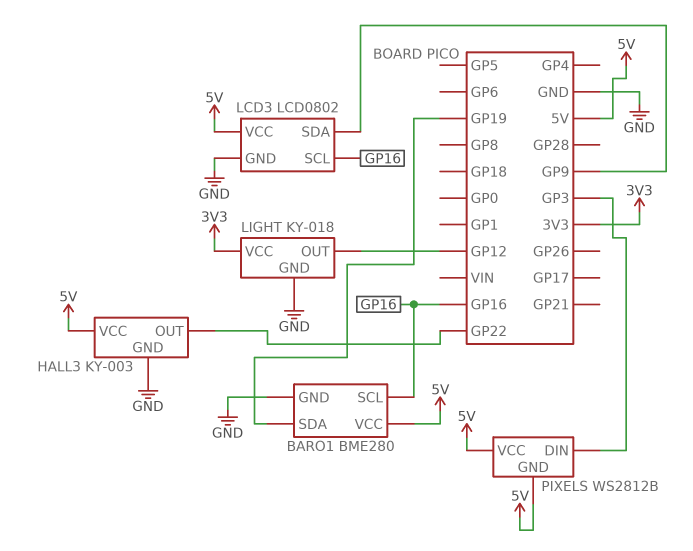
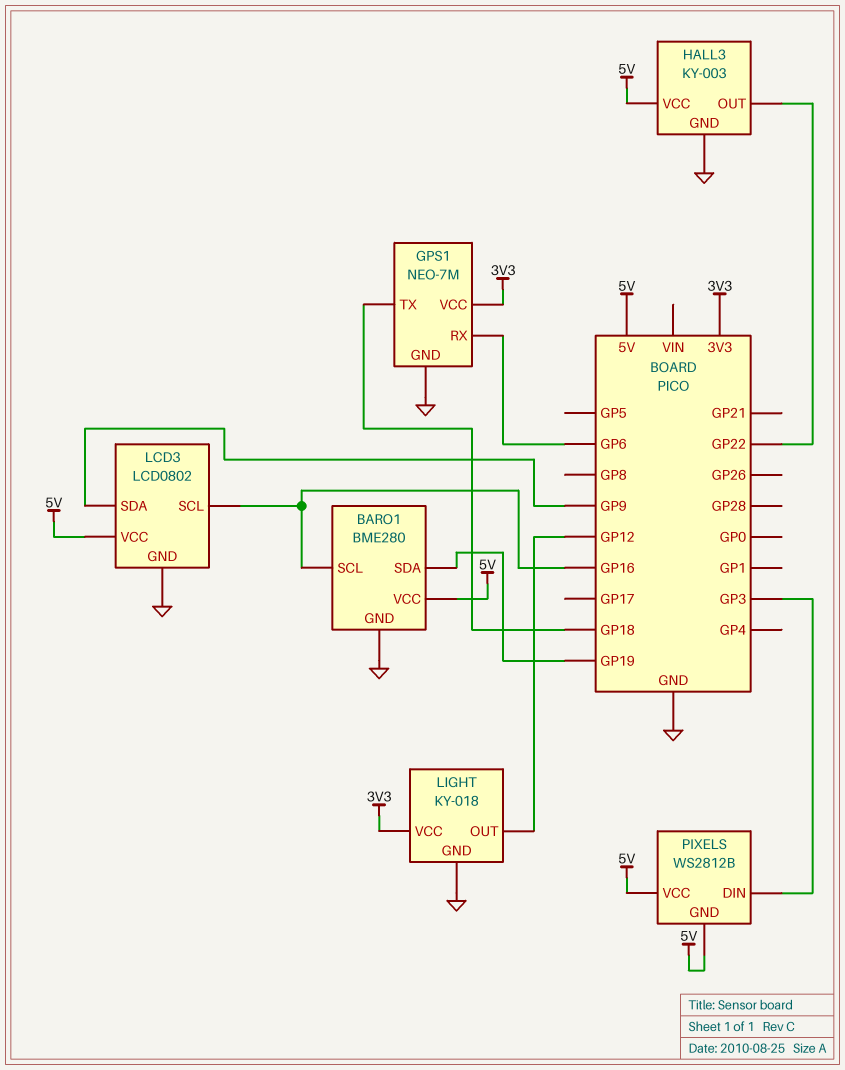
GPS1: none -> NEO-7M
GPS1 pin GND: none -> GND
GPS1 pin RX: none -> GP6
GPS1 pin TX: none -> GP18
GPS1 pin VCC: none -> 3V3

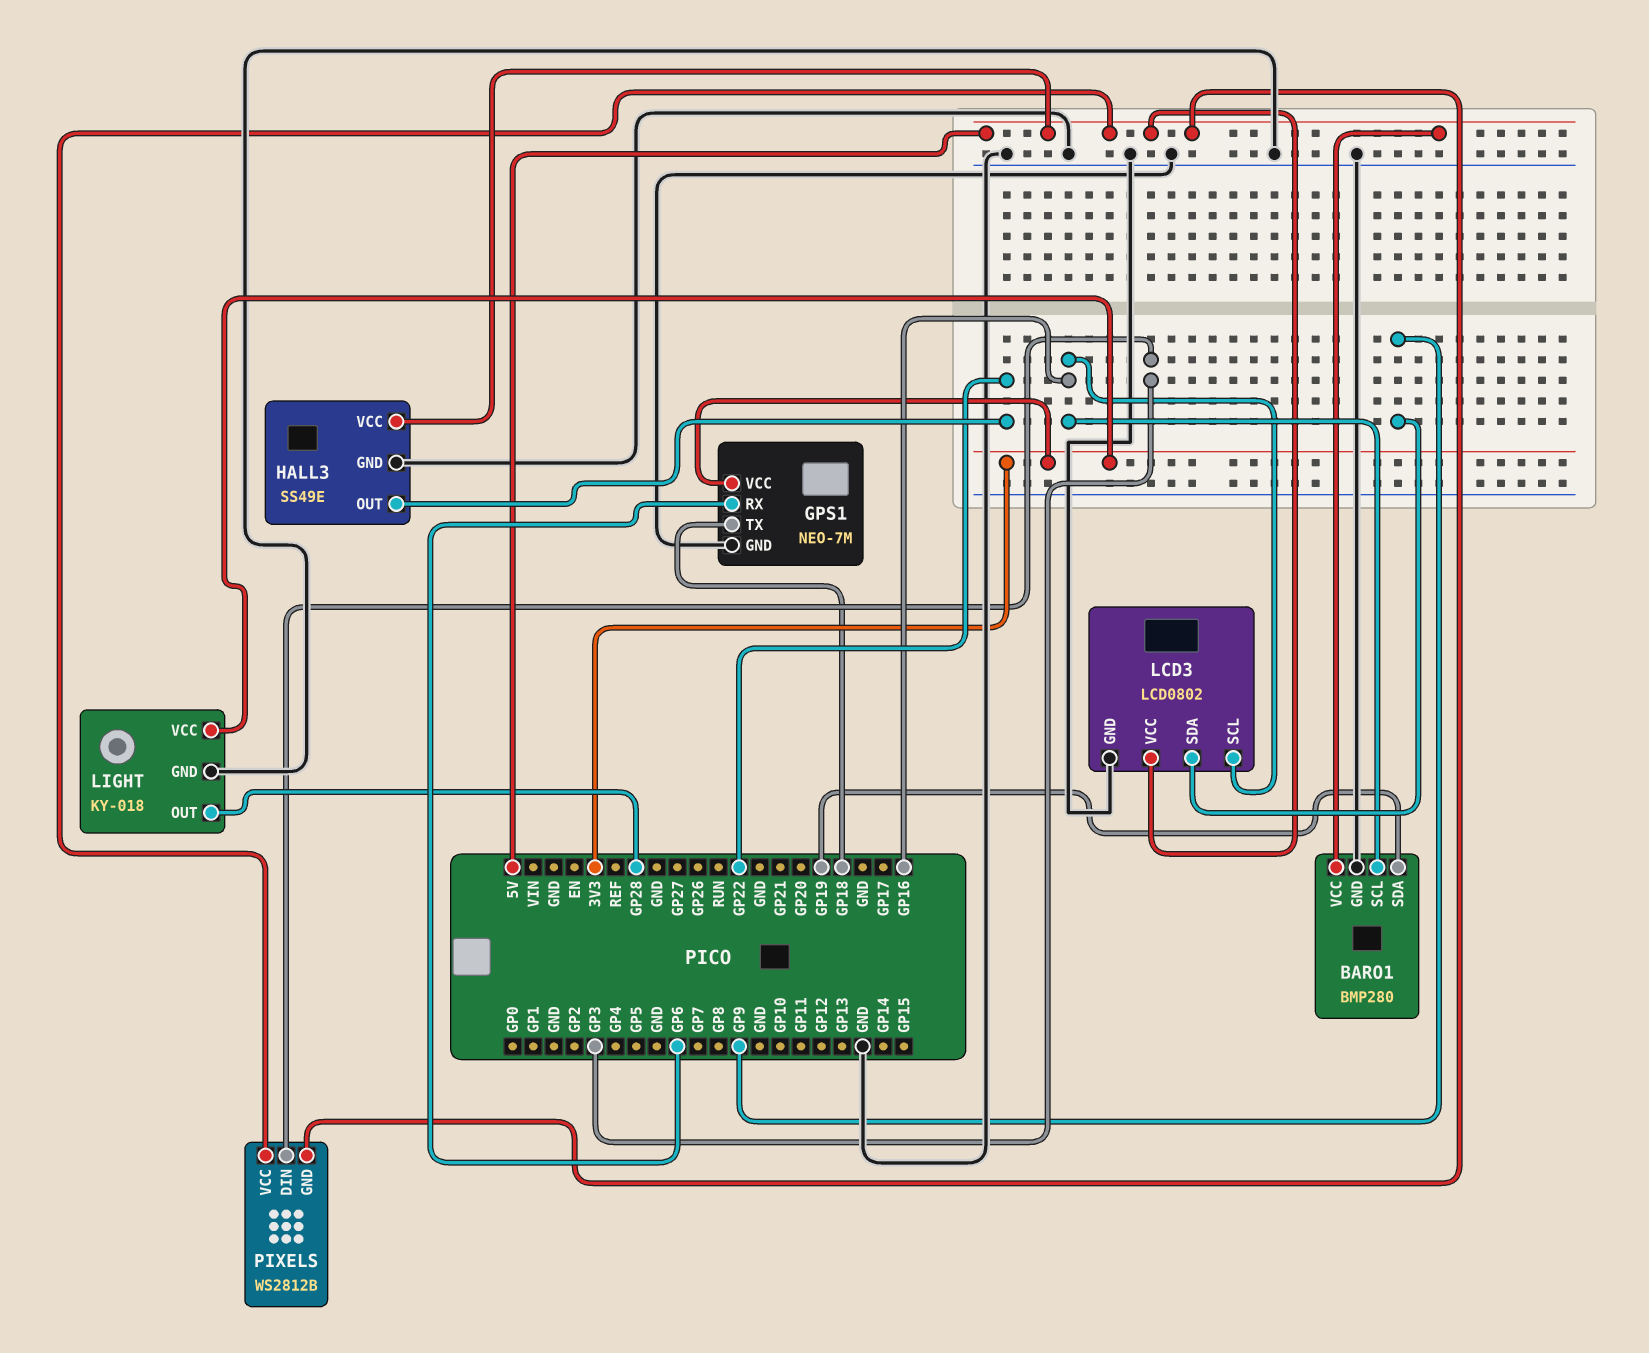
BARO1: BME280 -> BMP280
HALL3: KY-003 -> SS49E
LIGHT pin OUT: GP12 -> GP28

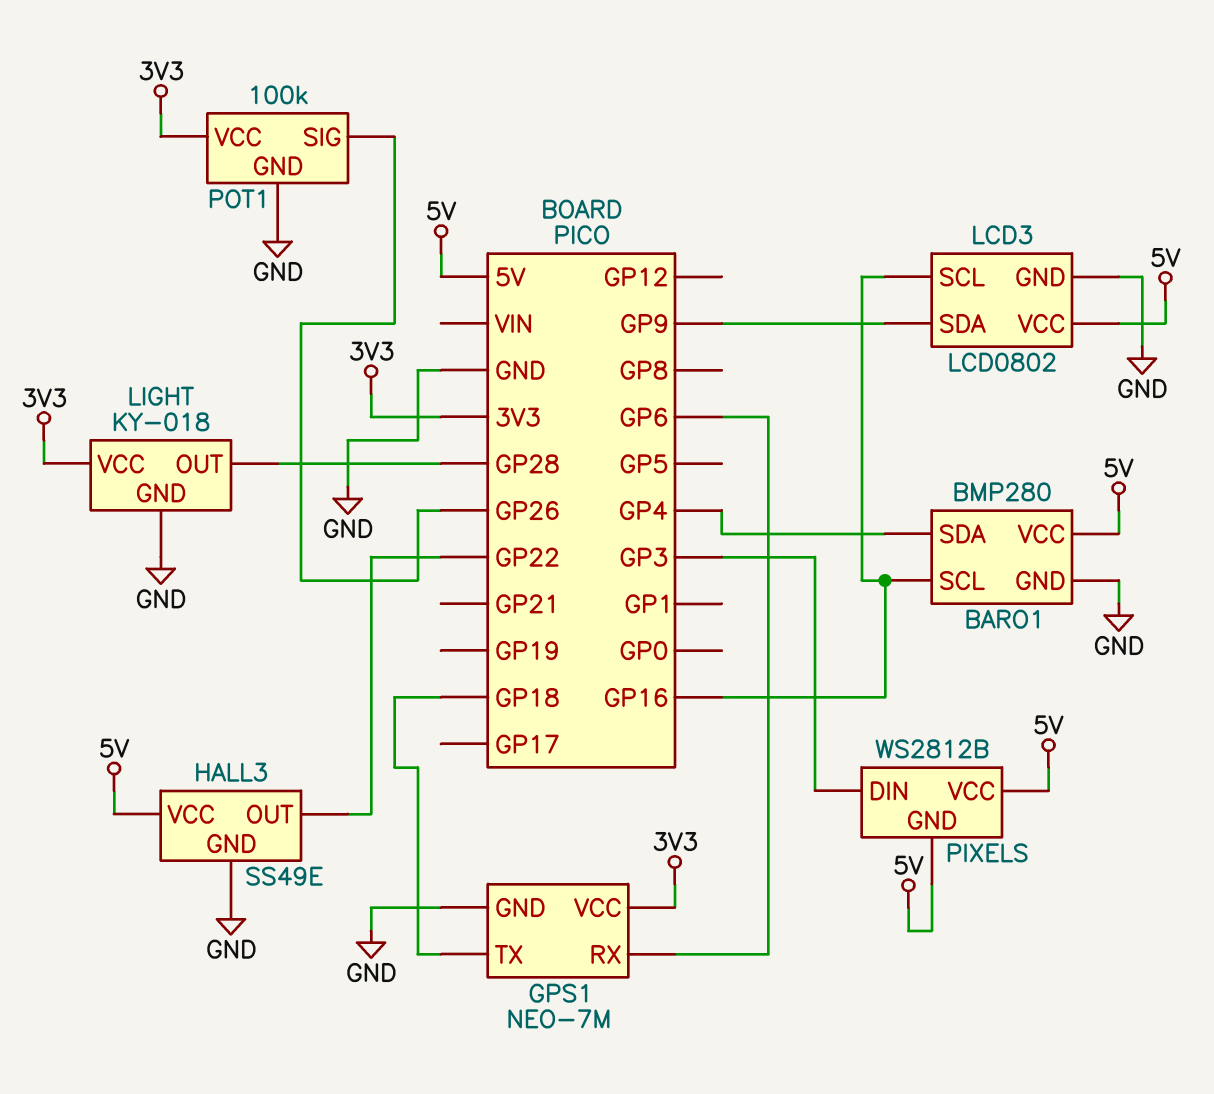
BARO1 pin SDA: GP19 -> GP4
POT1: none -> 100k
POT1 pin GND: none -> GND
POT1 pin SIG: none -> GP26
POT1 pin VCC: none -> 3V3

